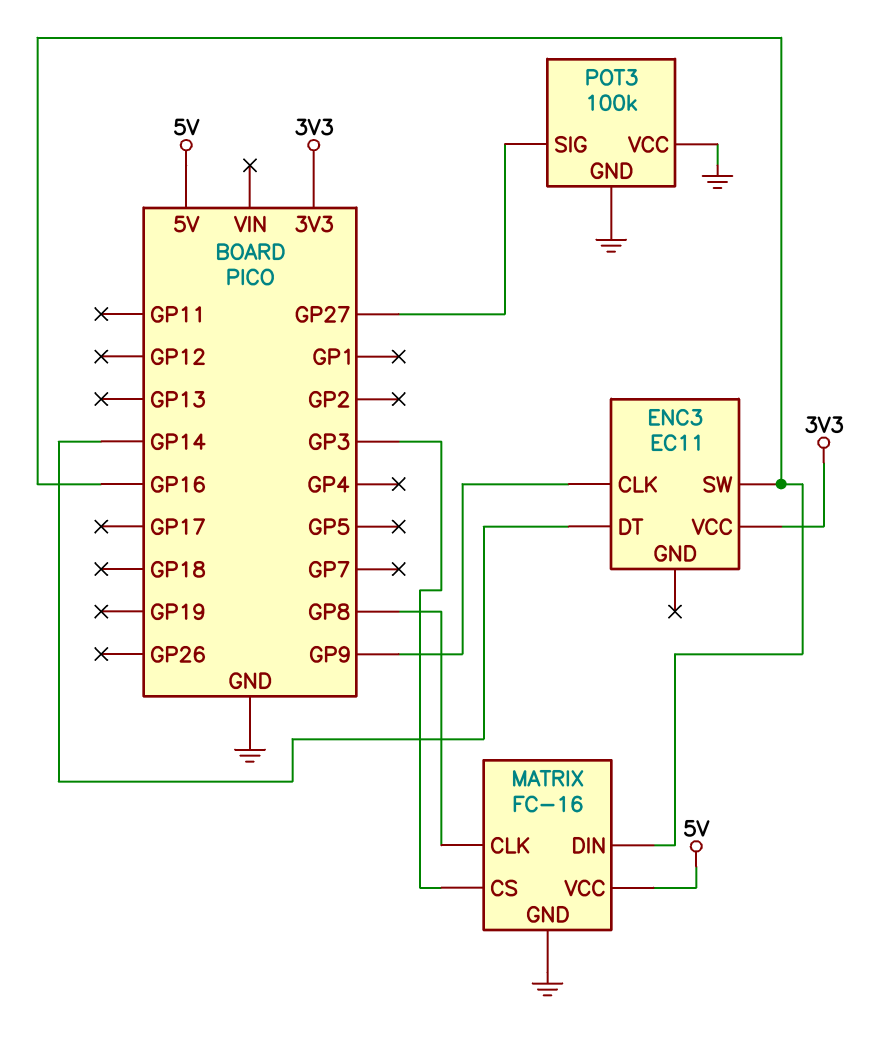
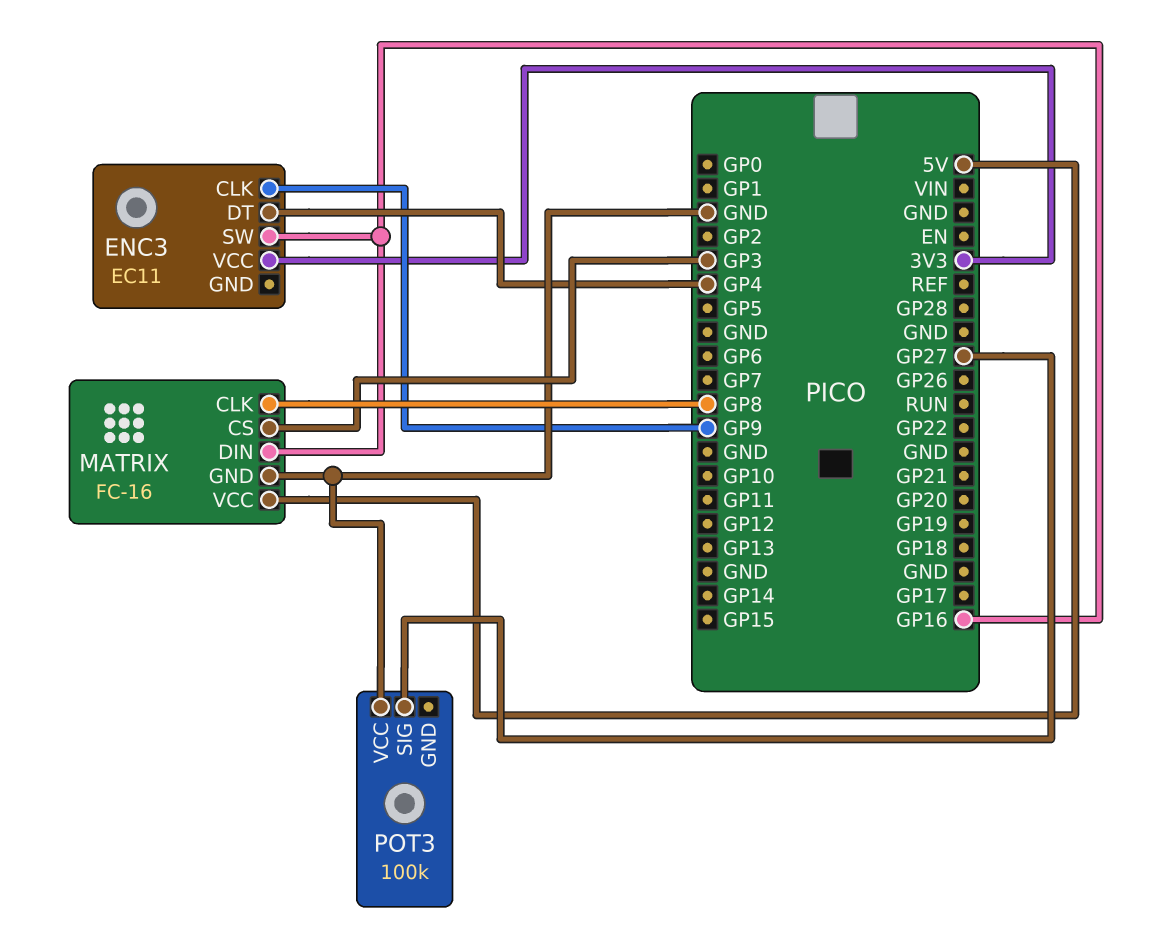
ENC3 pin DT: GP14 -> GP4
POT3 pin GND: GND -> none

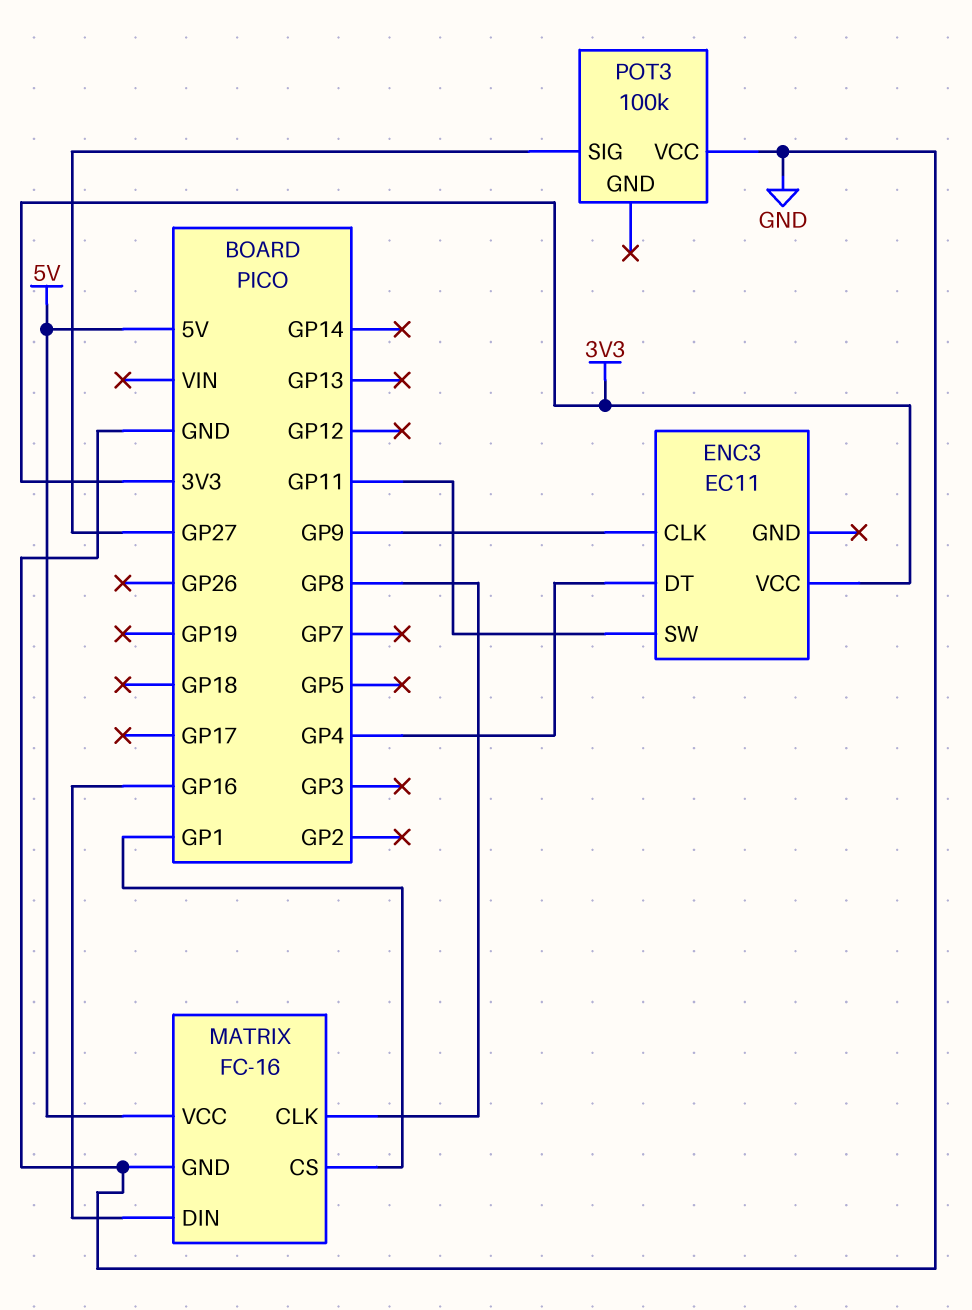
ENC3 pin SW: GP16 -> GP11
MATRIX pin CS: GP3 -> GP1

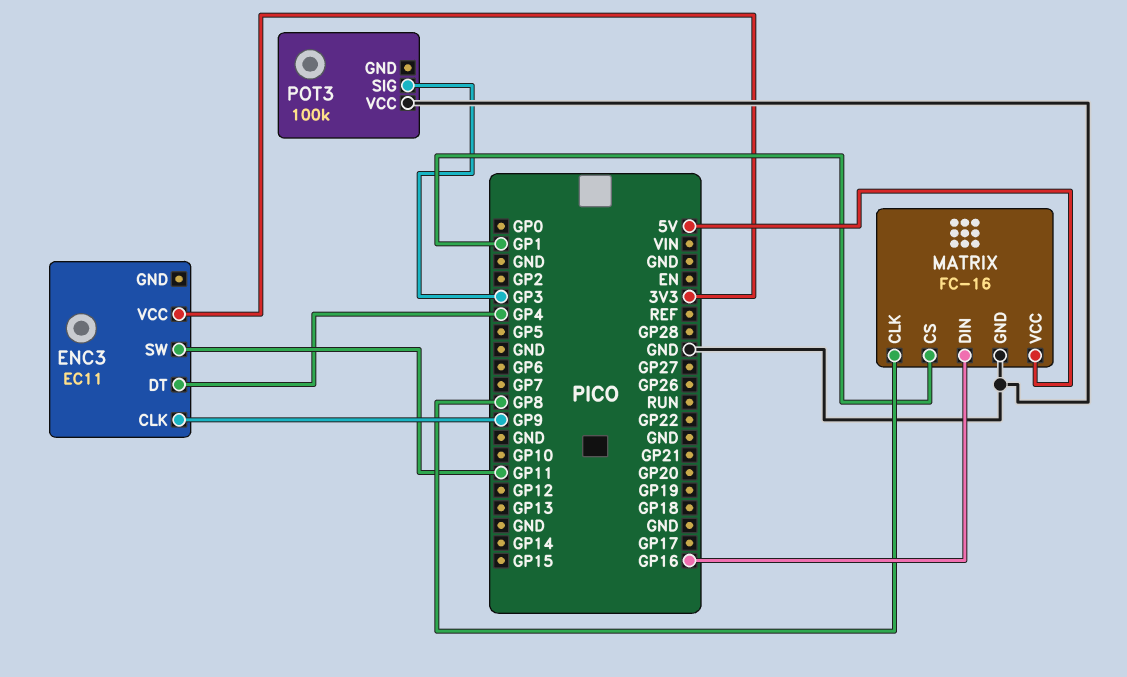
POT3 pin SIG: GP27 -> GP3

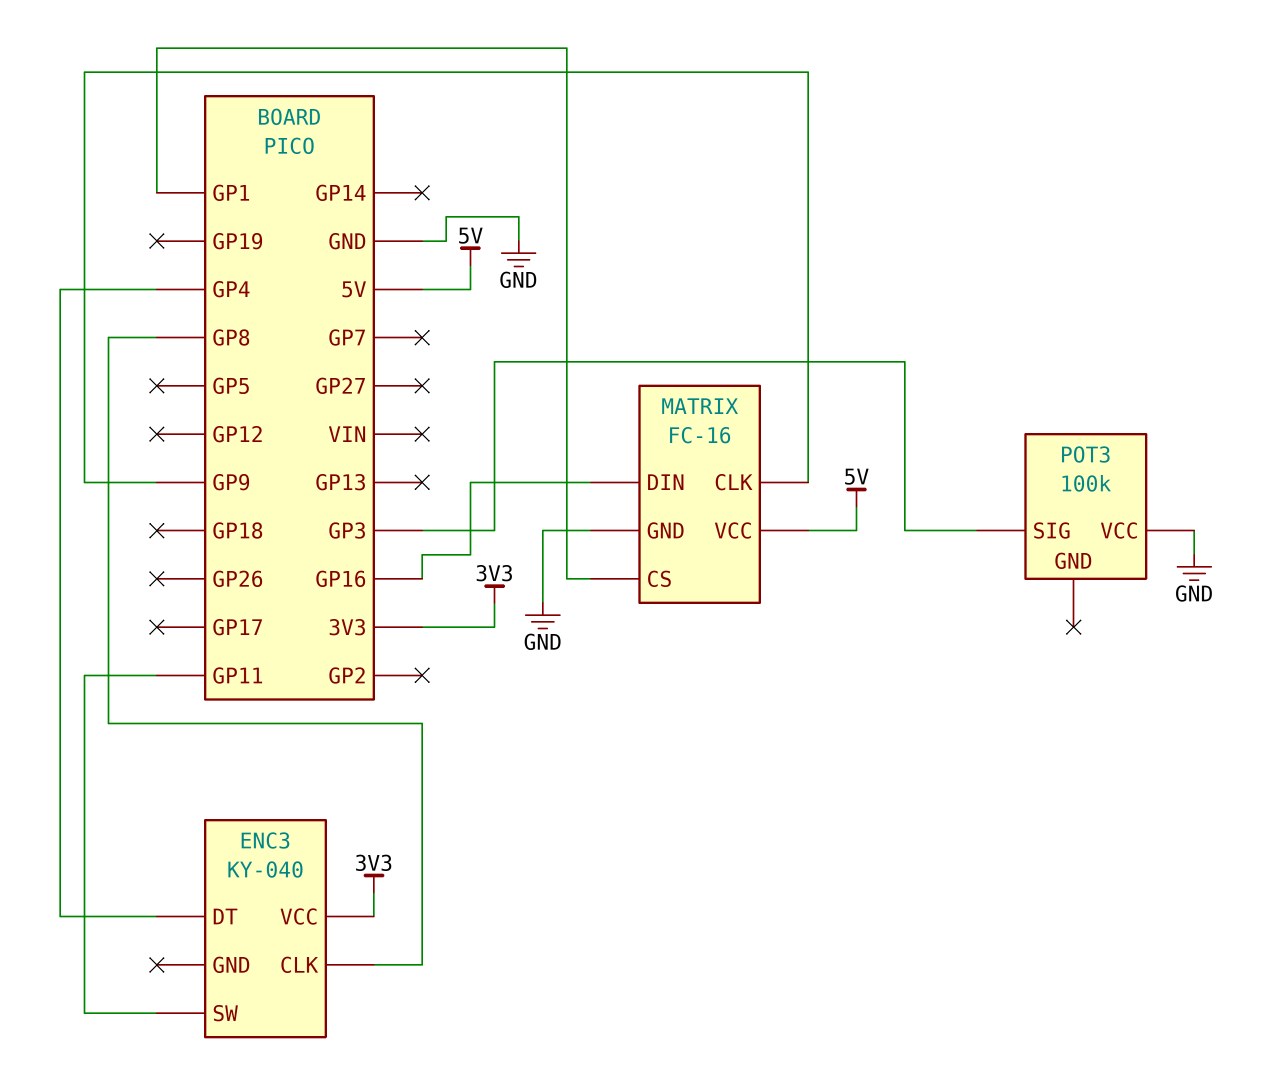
ENC3: EC11 -> KY-040
ENC3 pin CLK: GP9 -> GP8
MATRIX pin CLK: GP8 -> GP9

